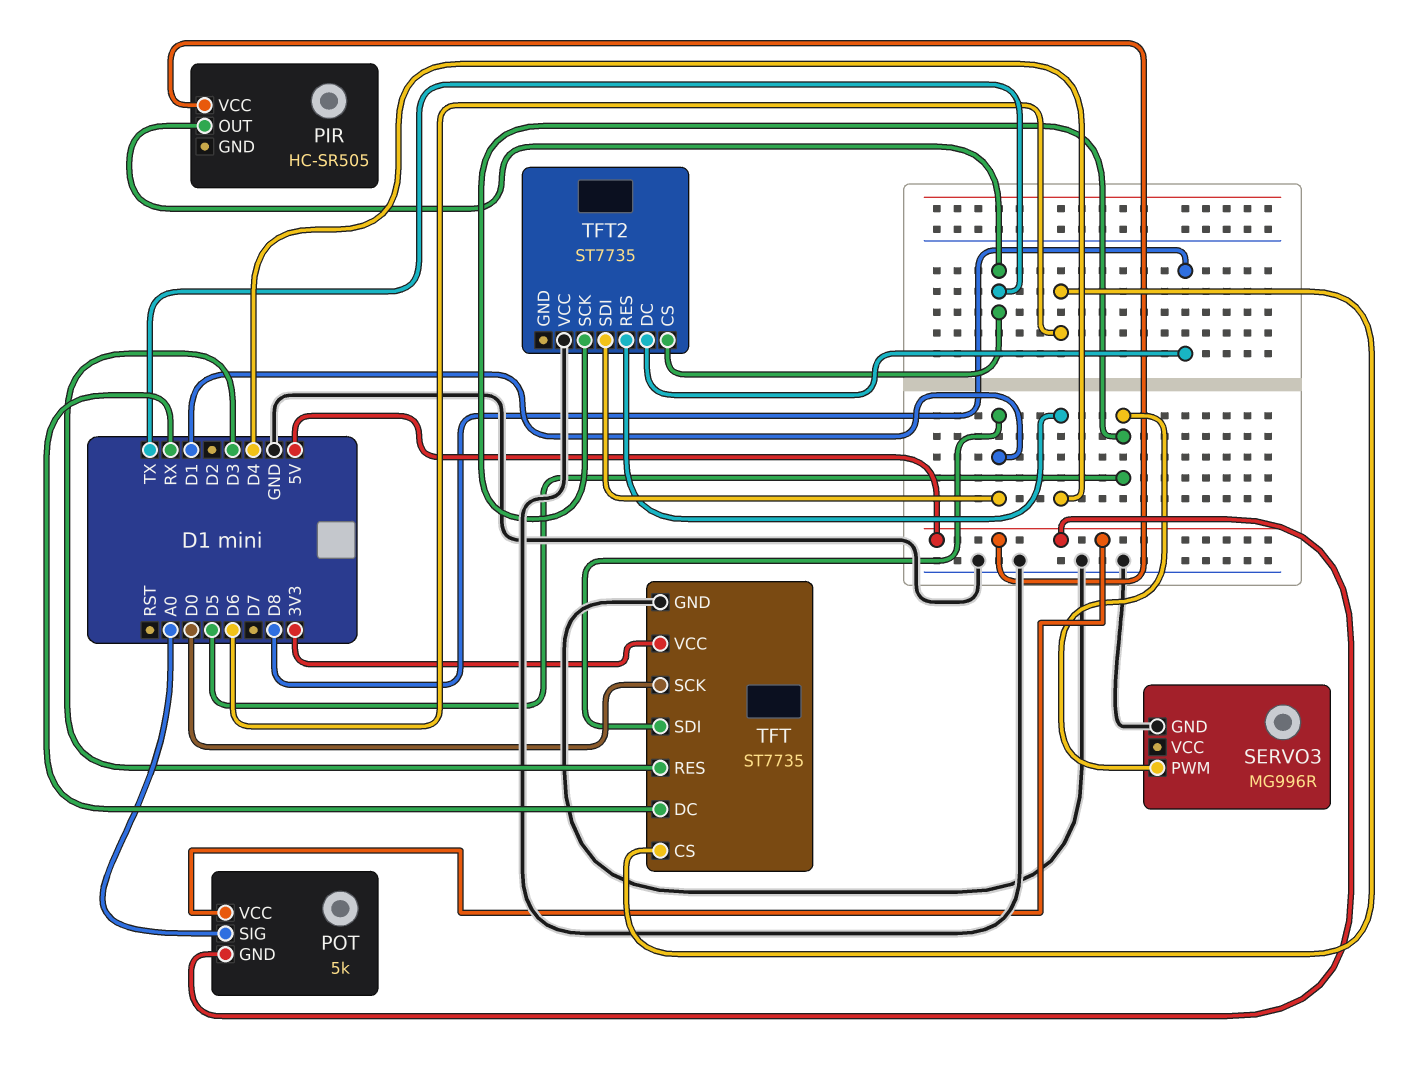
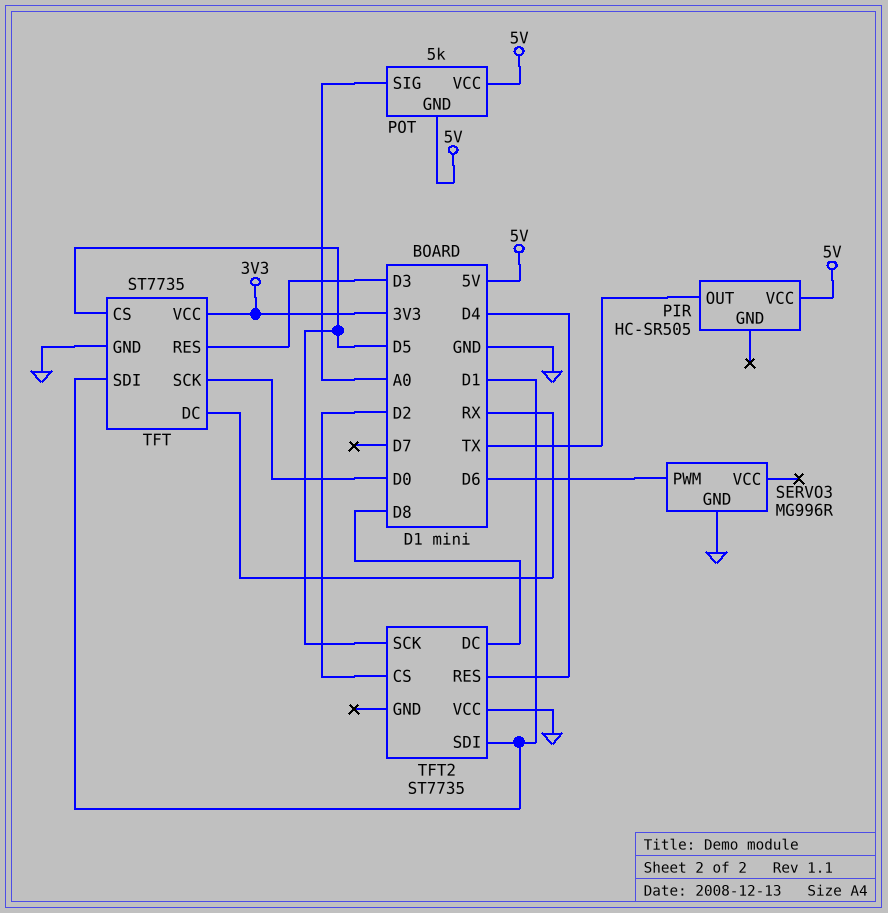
SERVO3 pin PWM: D5 -> D6
TFT pin CS: D6 -> D5
TFT2 pin CS: TX -> D2

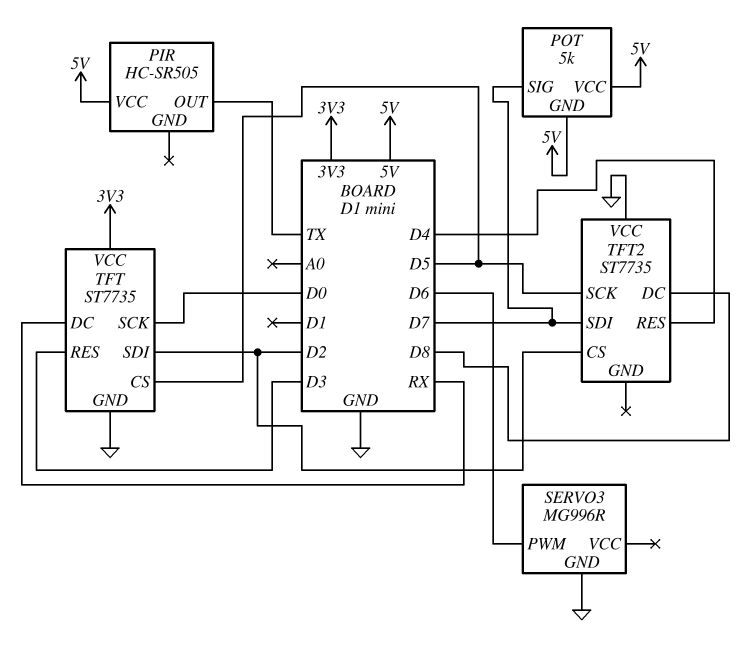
POT pin SIG: A0 -> D7
TFT pin SDI: D1 -> D2
TFT2 pin SDI: D1 -> D7

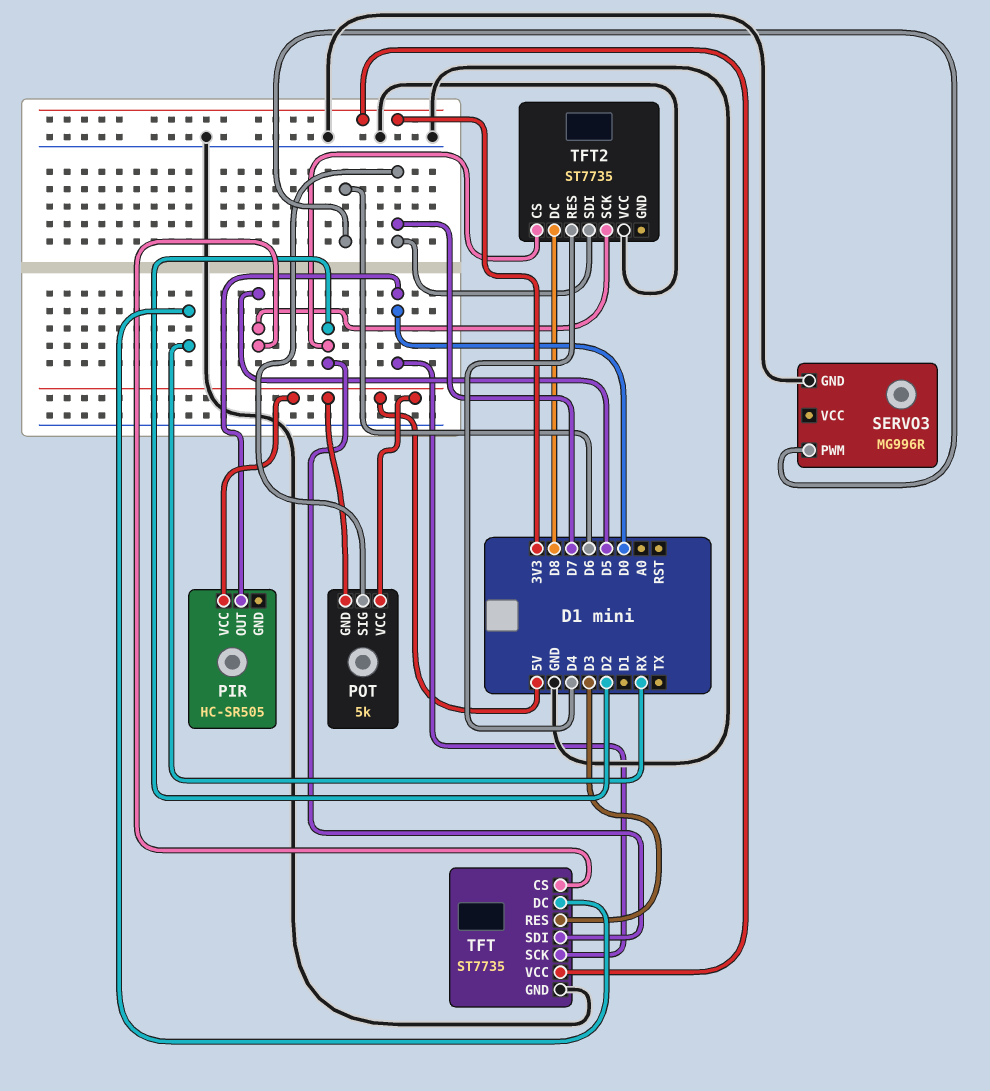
PIR pin OUT: TX -> D0

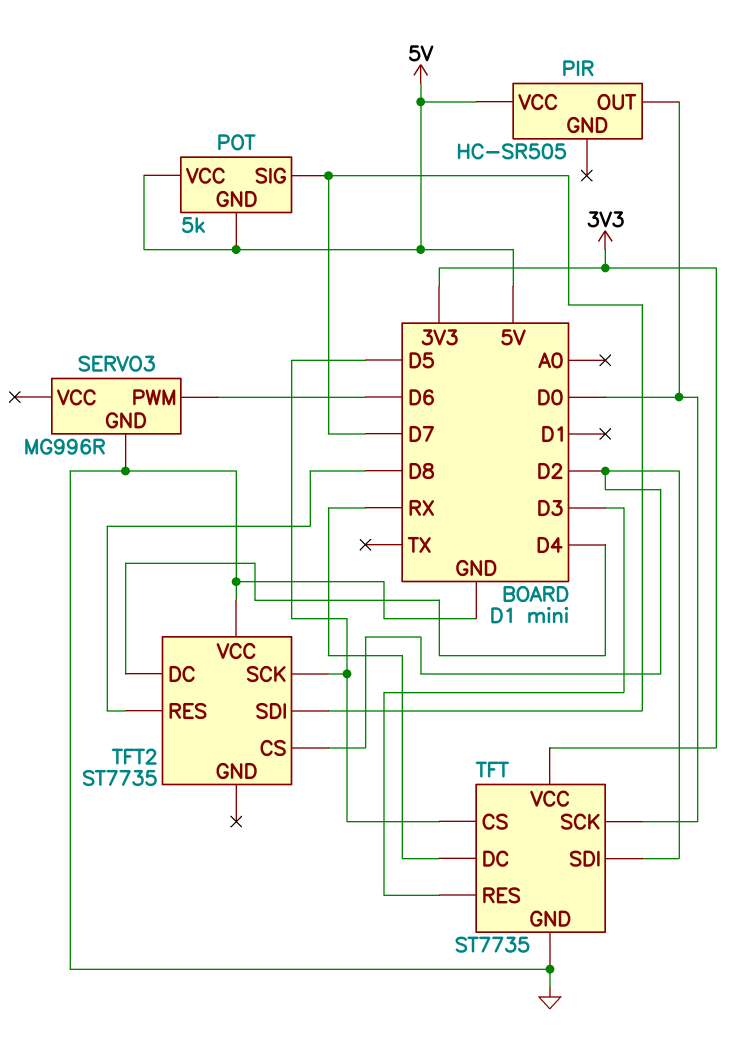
TFT2 pin DC: D8 -> D4
TFT2 pin RES: D4 -> D8

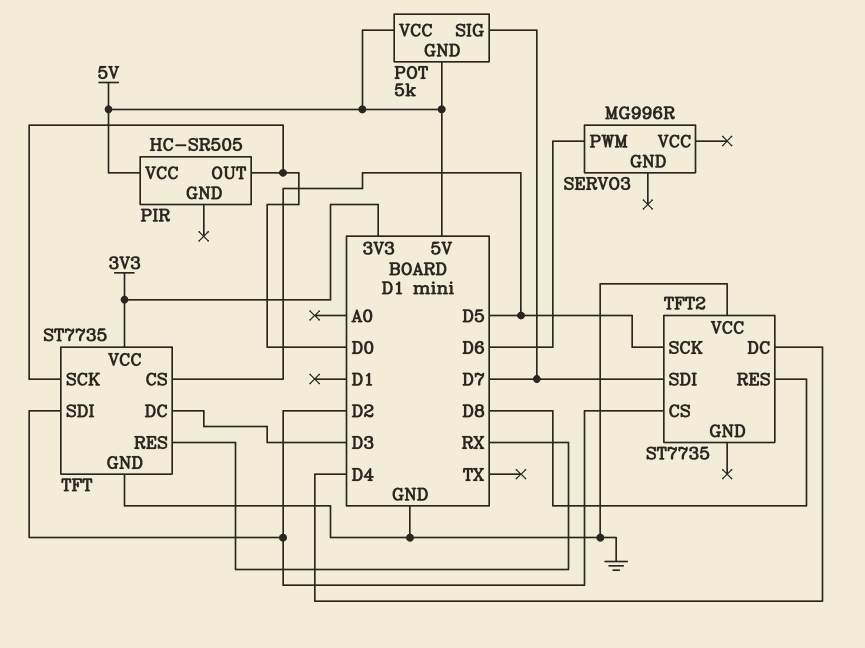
SERVO3 pin GND: GND -> none
TFT pin DC: RX -> D3
TFT pin RES: D3 -> RX

